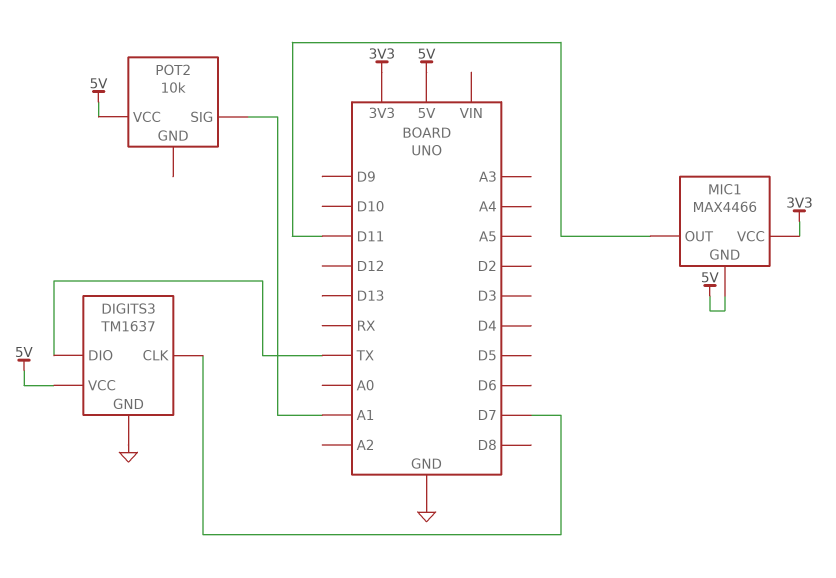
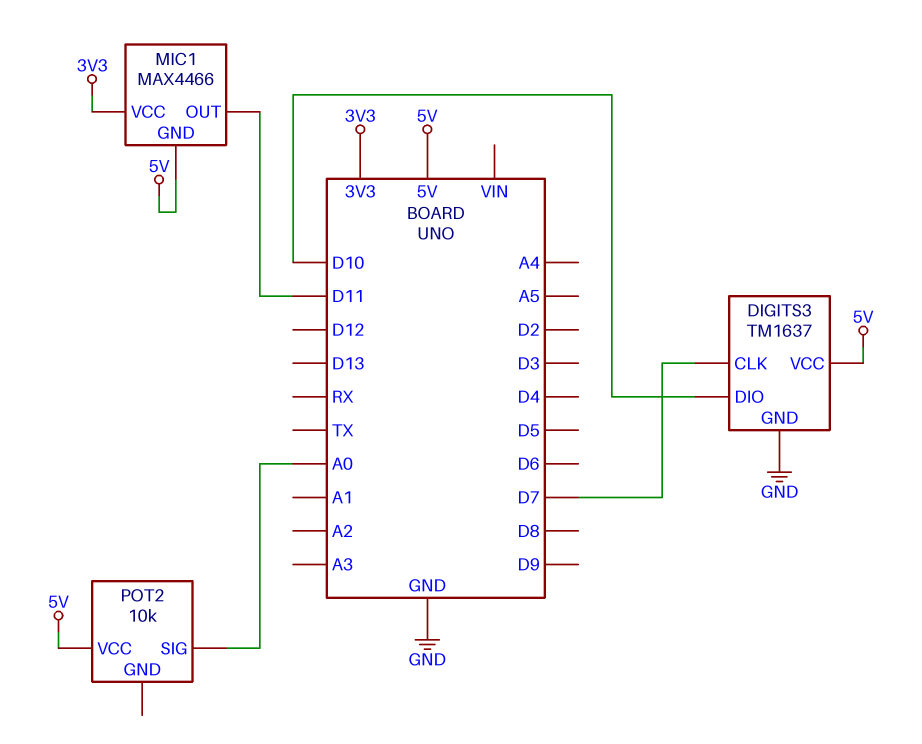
DIGITS3 pin DIO: TX -> D10
POT2 pin SIG: A1 -> A0

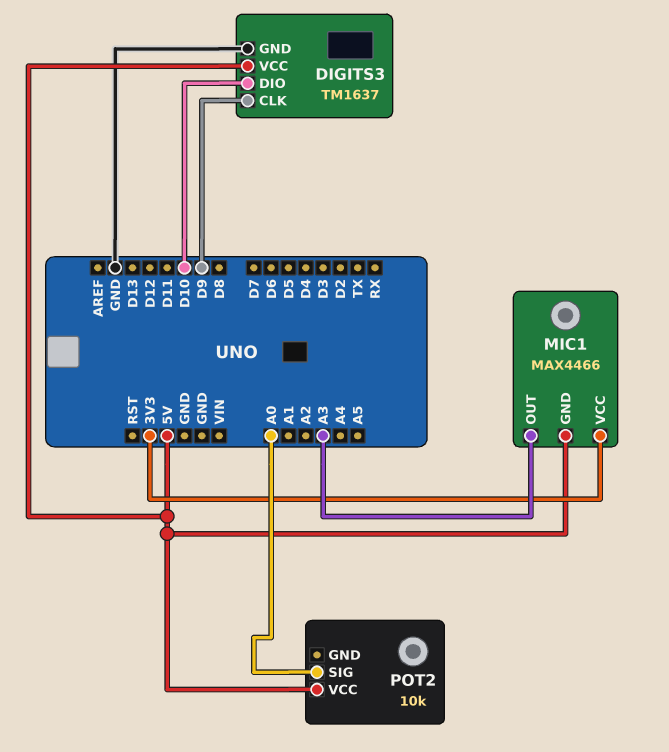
DIGITS3 pin CLK: D7 -> D9
MIC1 pin OUT: D11 -> A3

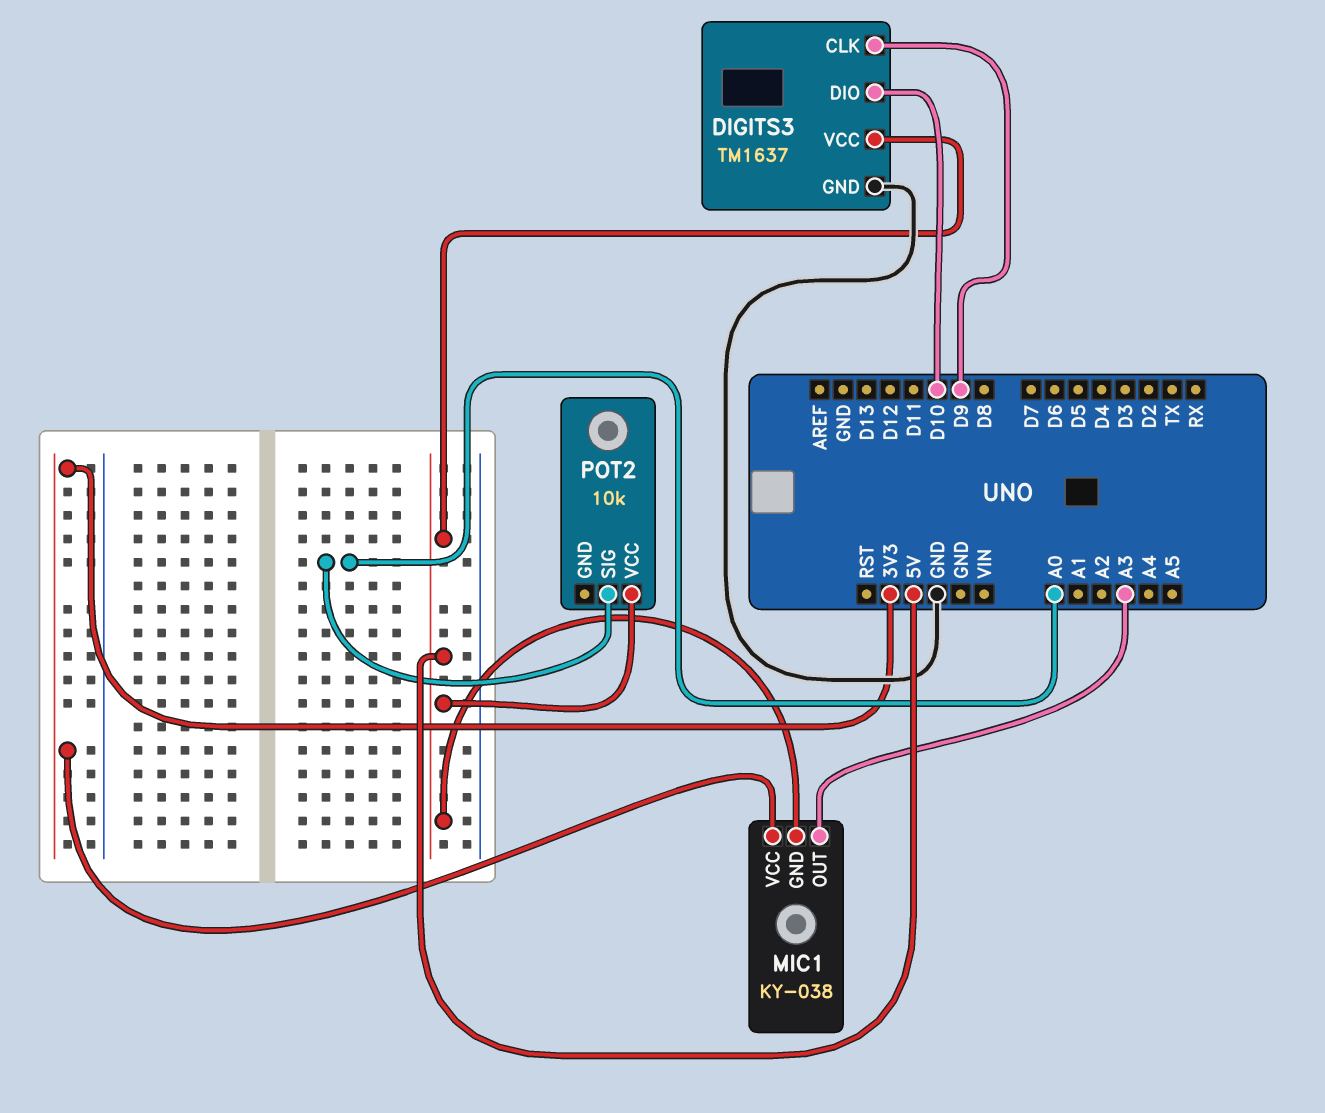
MIC1: MAX4466 -> KY-038

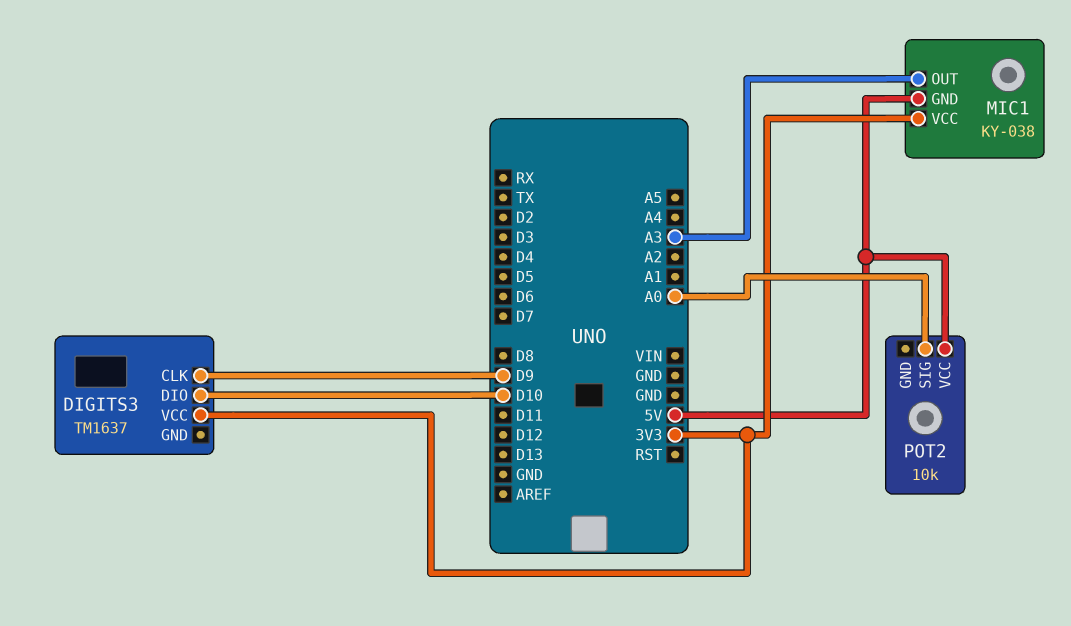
DIGITS3 pin GND: GND -> none
DIGITS3 pin VCC: 5V -> 3V3

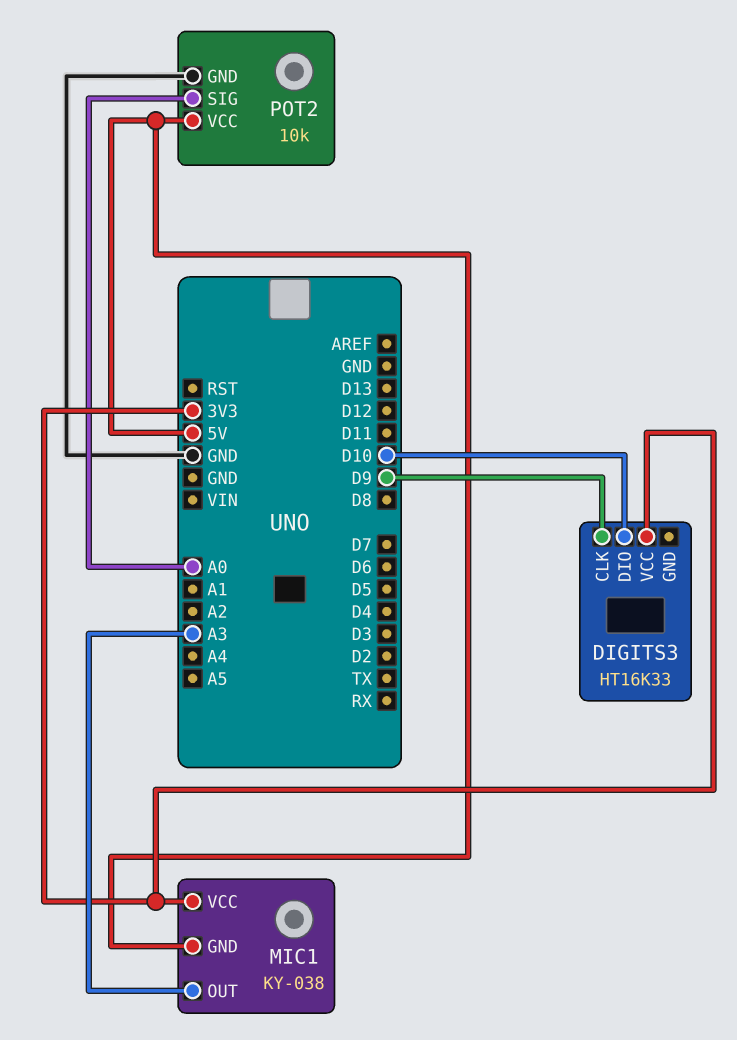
DIGITS3: TM1637 -> HT16K33
POT2 pin GND: none -> GND

